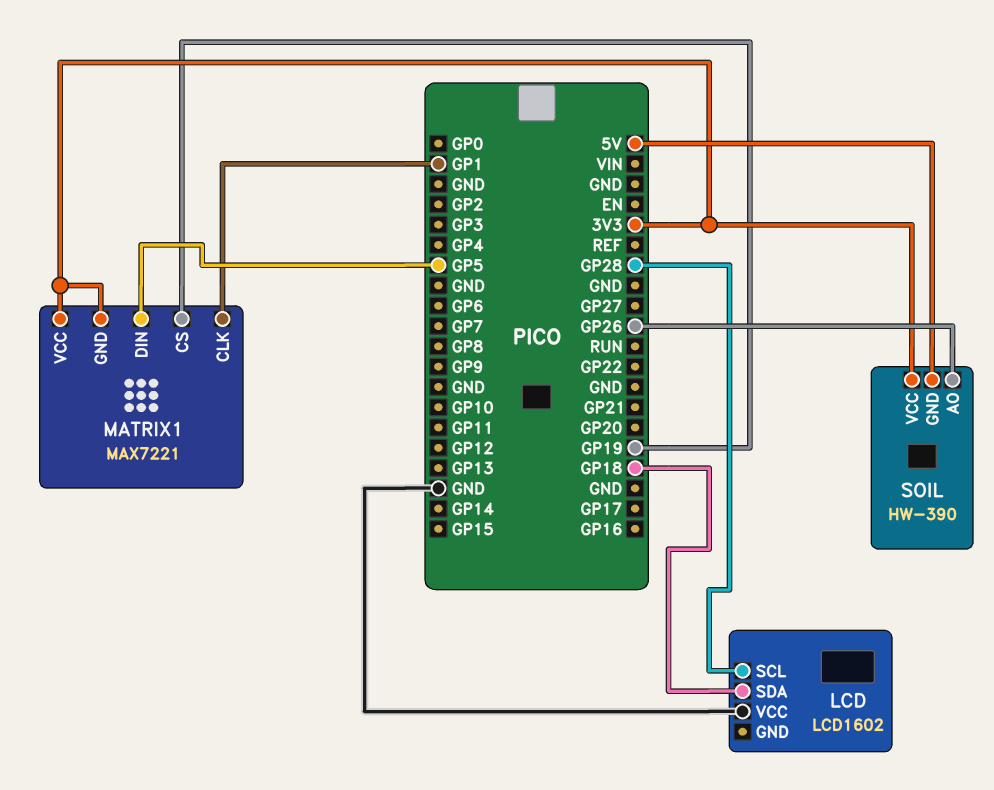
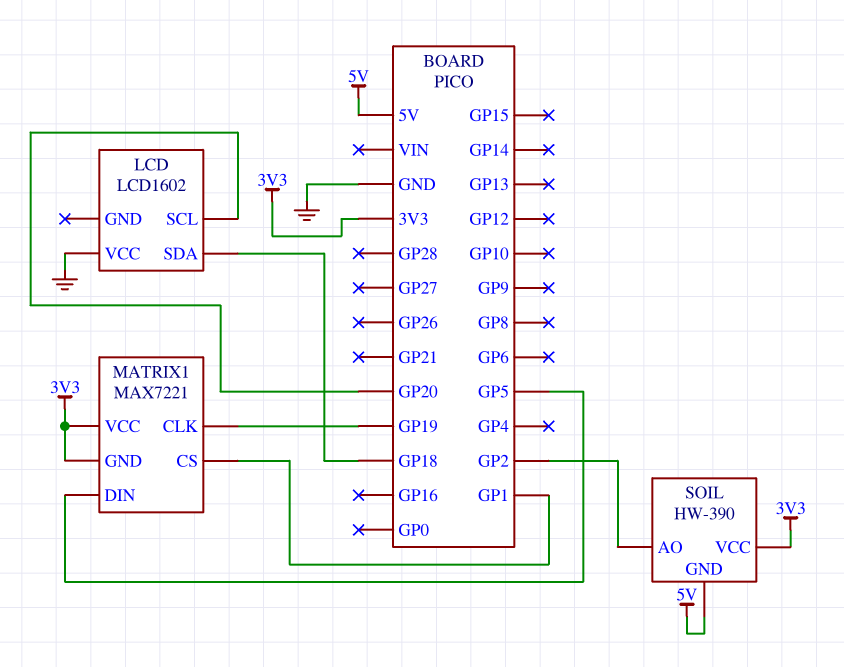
LCD pin SCL: GP28 -> GP20
MATRIX1 pin CLK: GP1 -> GP19
MATRIX1 pin CS: GP19 -> GP1
SOIL pin AO: GP26 -> GP2

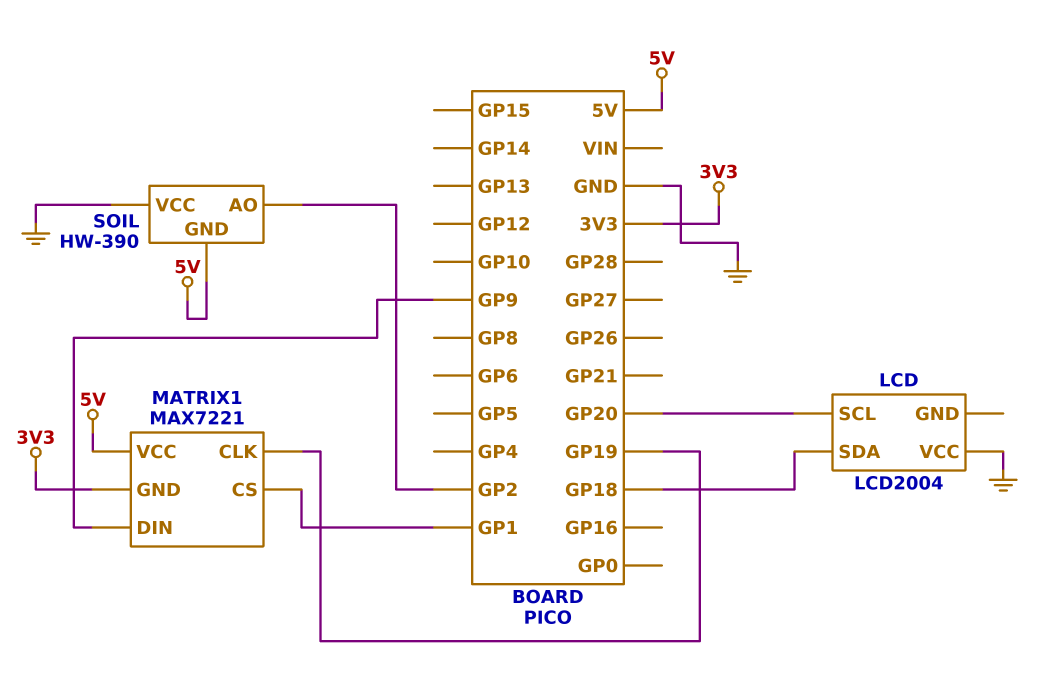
LCD: LCD1602 -> LCD2004
MATRIX1 pin DIN: GP5 -> GP9
MATRIX1 pin VCC: 3V3 -> 5V
SOIL pin VCC: 3V3 -> GND

